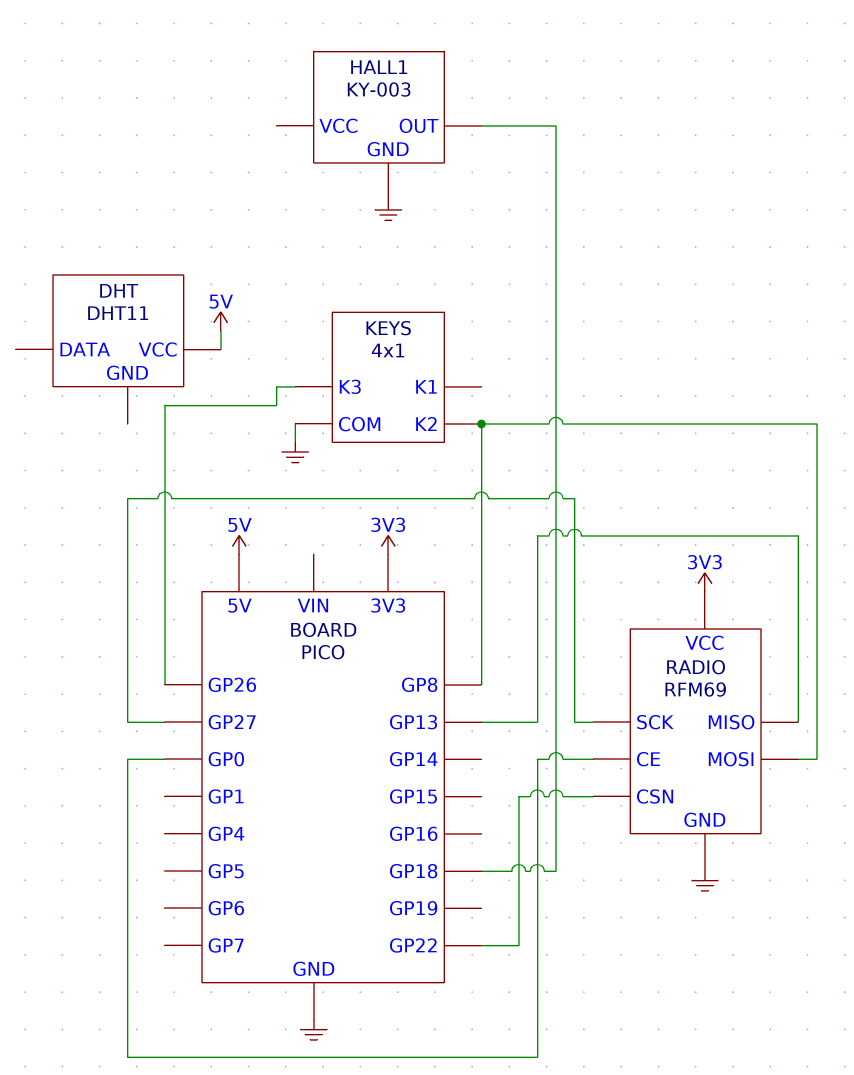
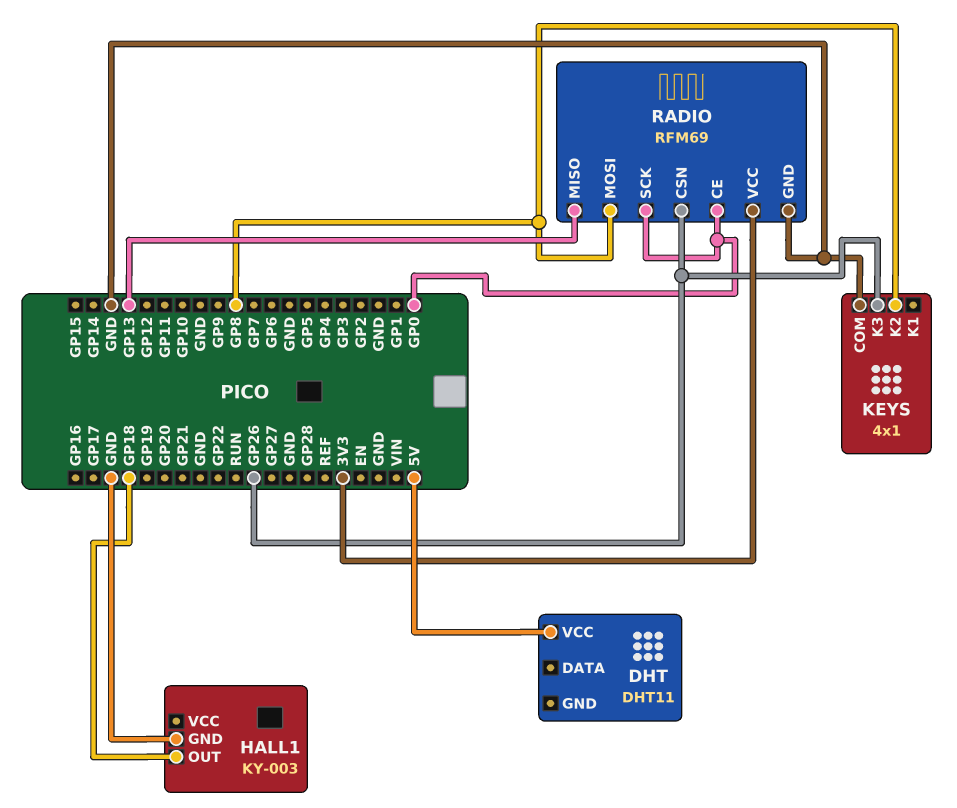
RADIO pin CSN: GP22 -> GP26
RADIO pin SCK: GP27 -> GP0

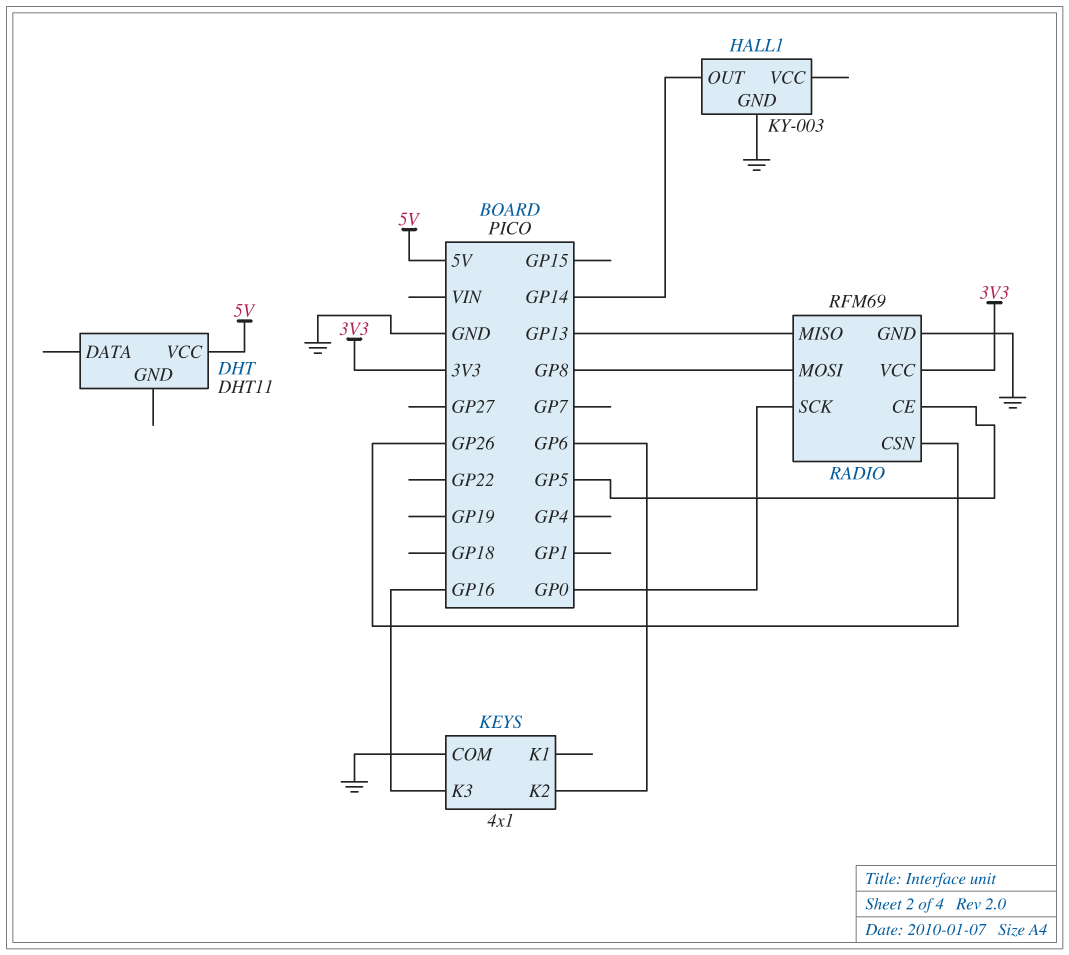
HALL1 pin OUT: GP18 -> GP14
KEYS pin K2: GP8 -> GP6
KEYS pin K3: GP26 -> GP16
RADIO pin CE: GP0 -> GP5

